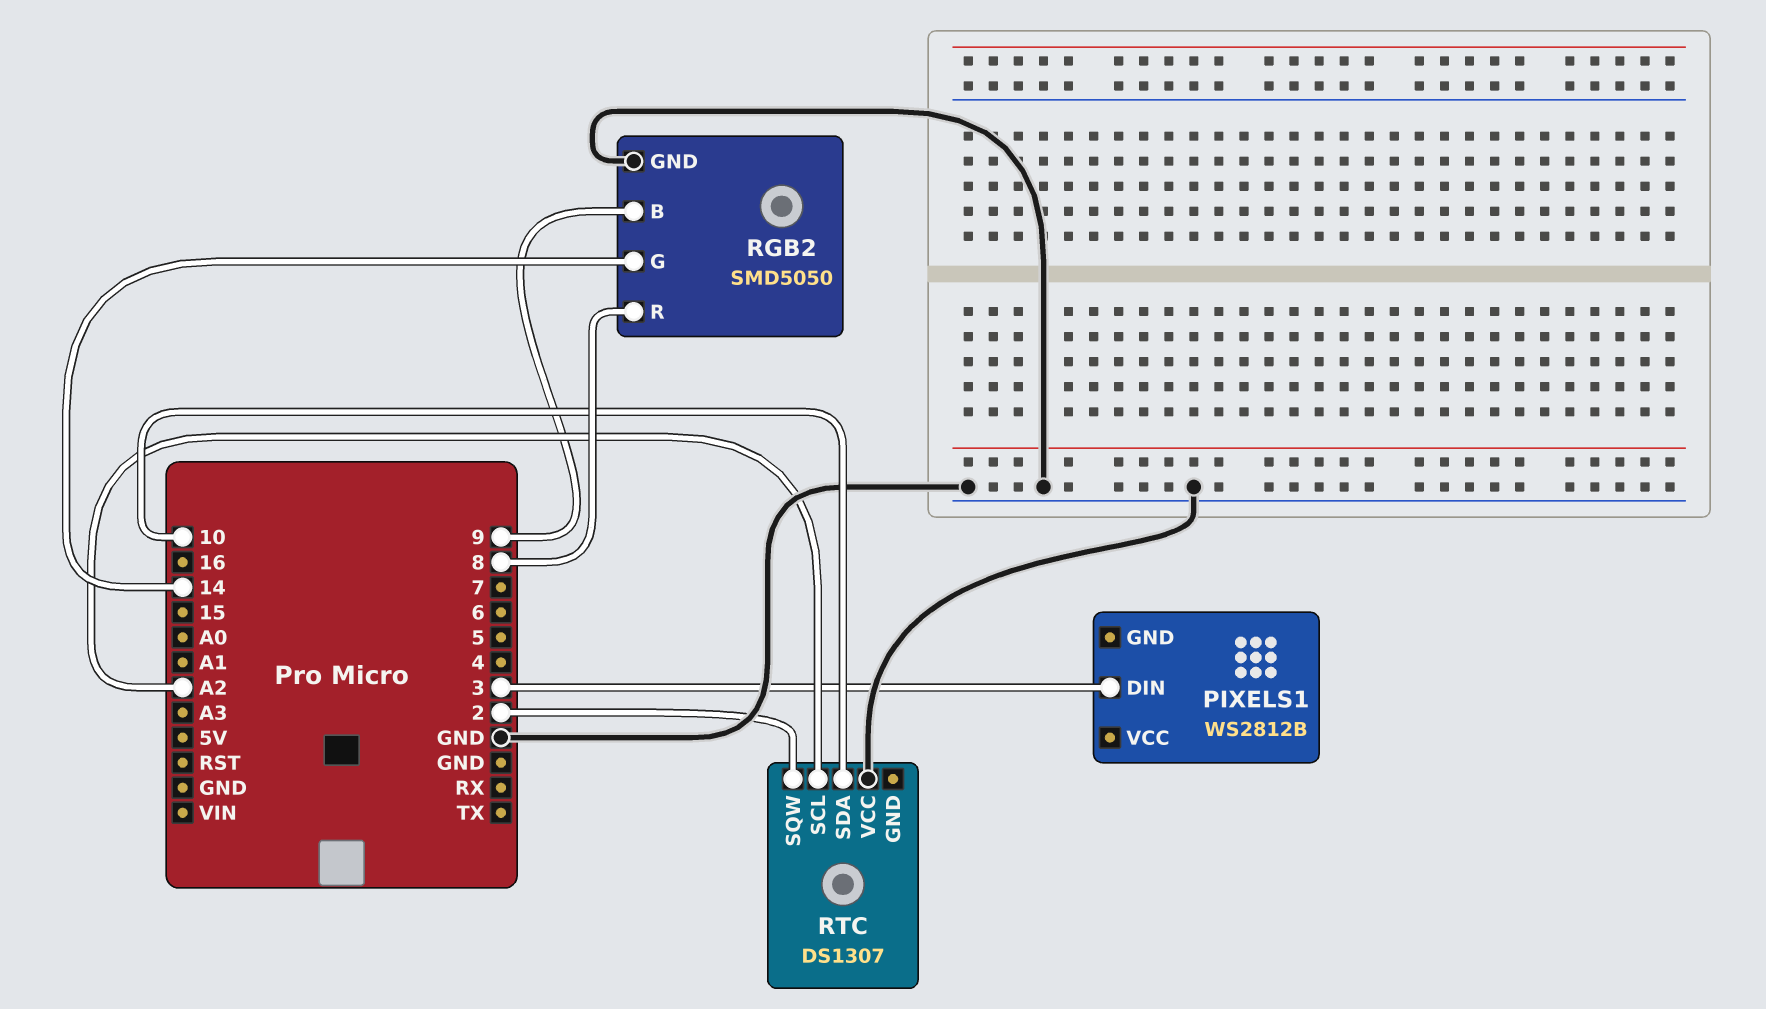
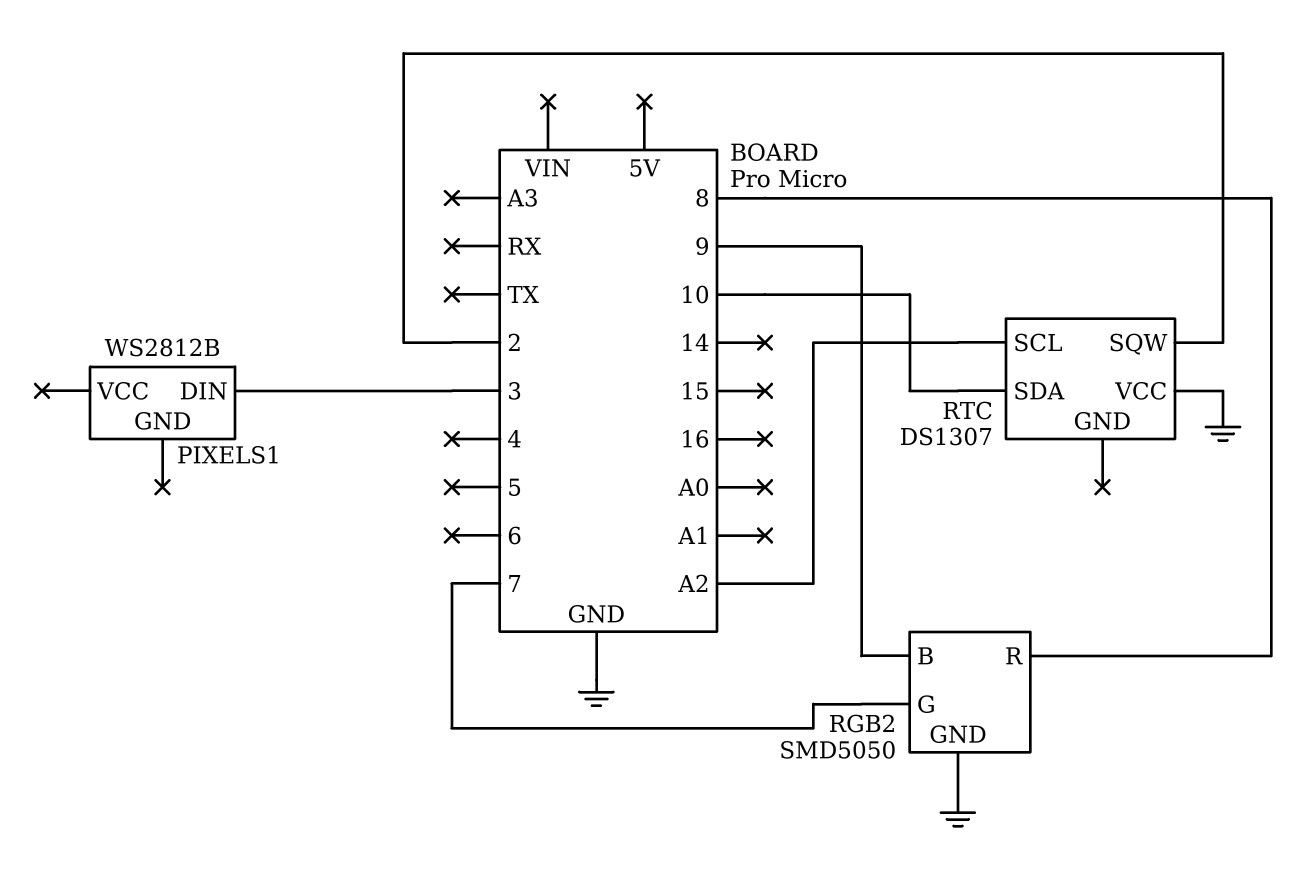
RGB2 pin G: 14 -> 7

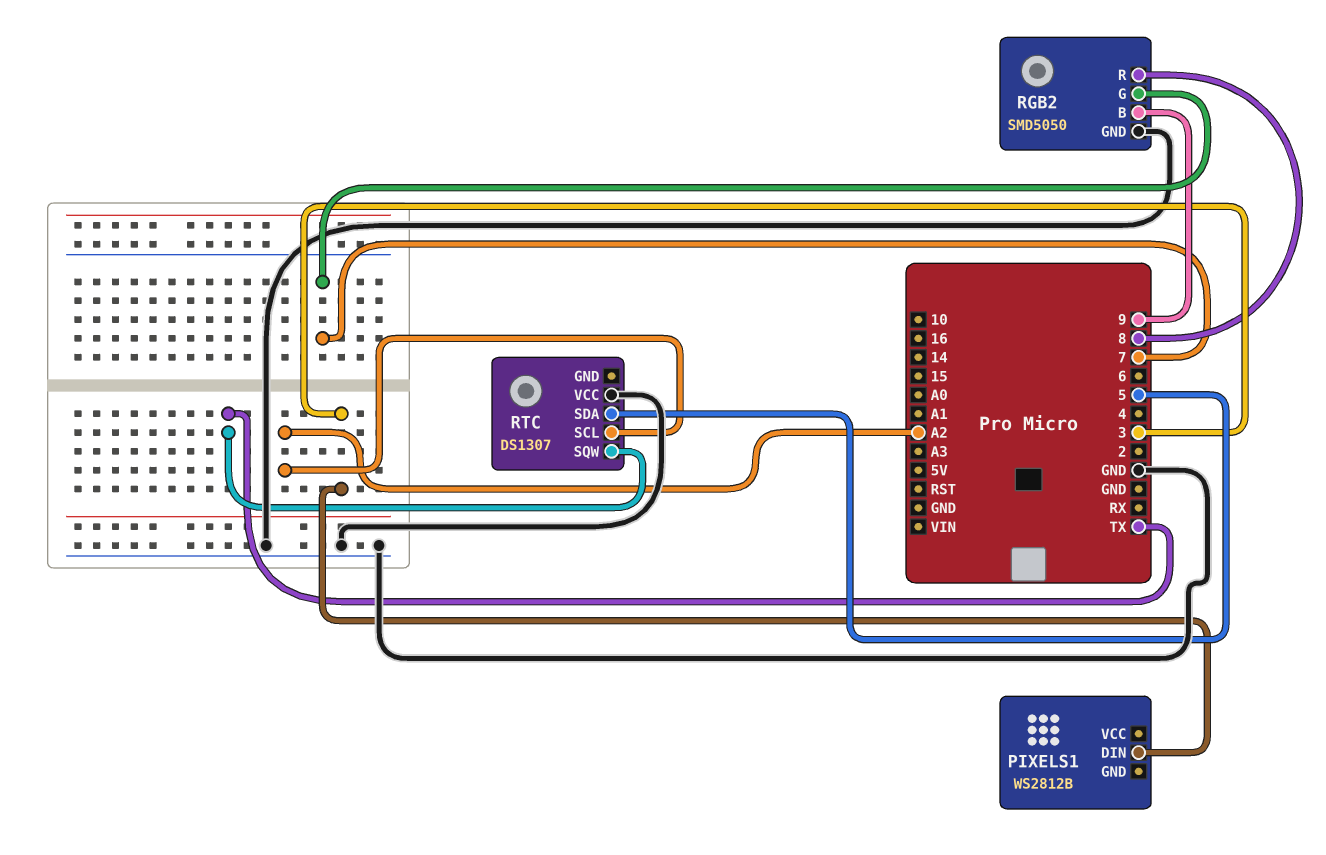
RTC pin SDA: 10 -> 5
RTC pin SQW: 2 -> TX

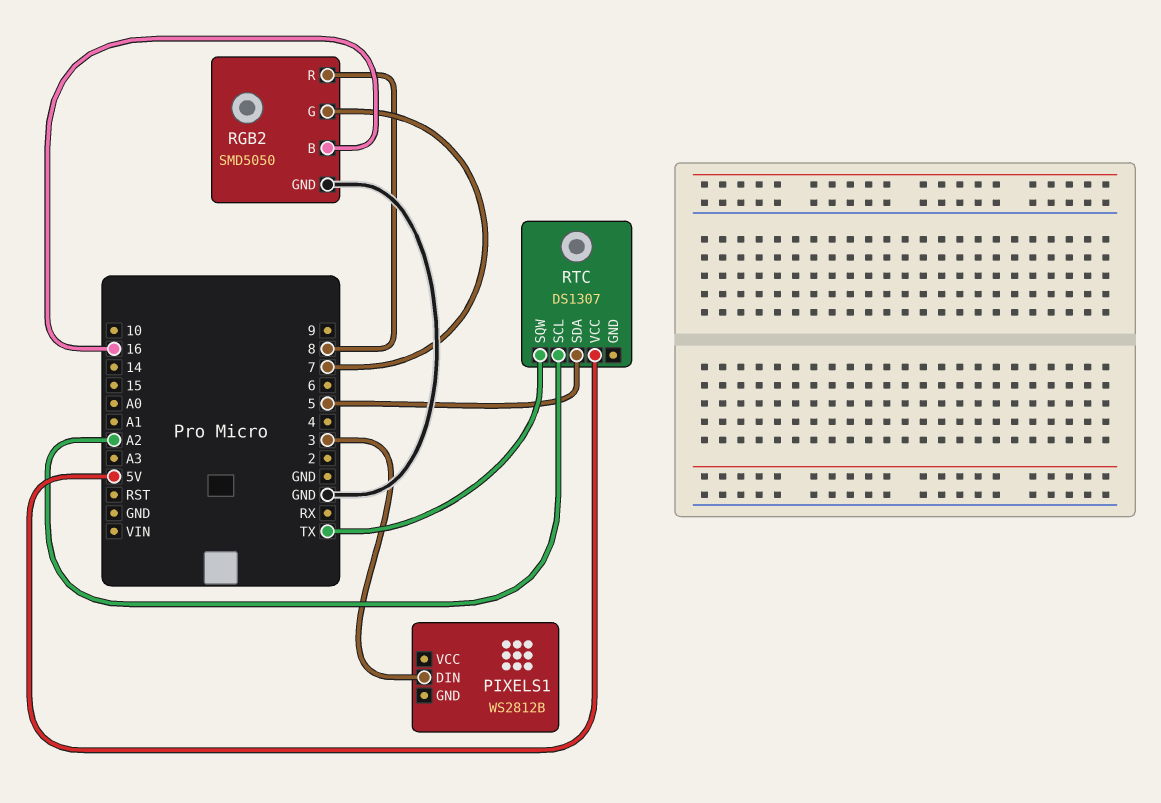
RGB2 pin B: 9 -> 16
RTC pin VCC: GND -> 5V

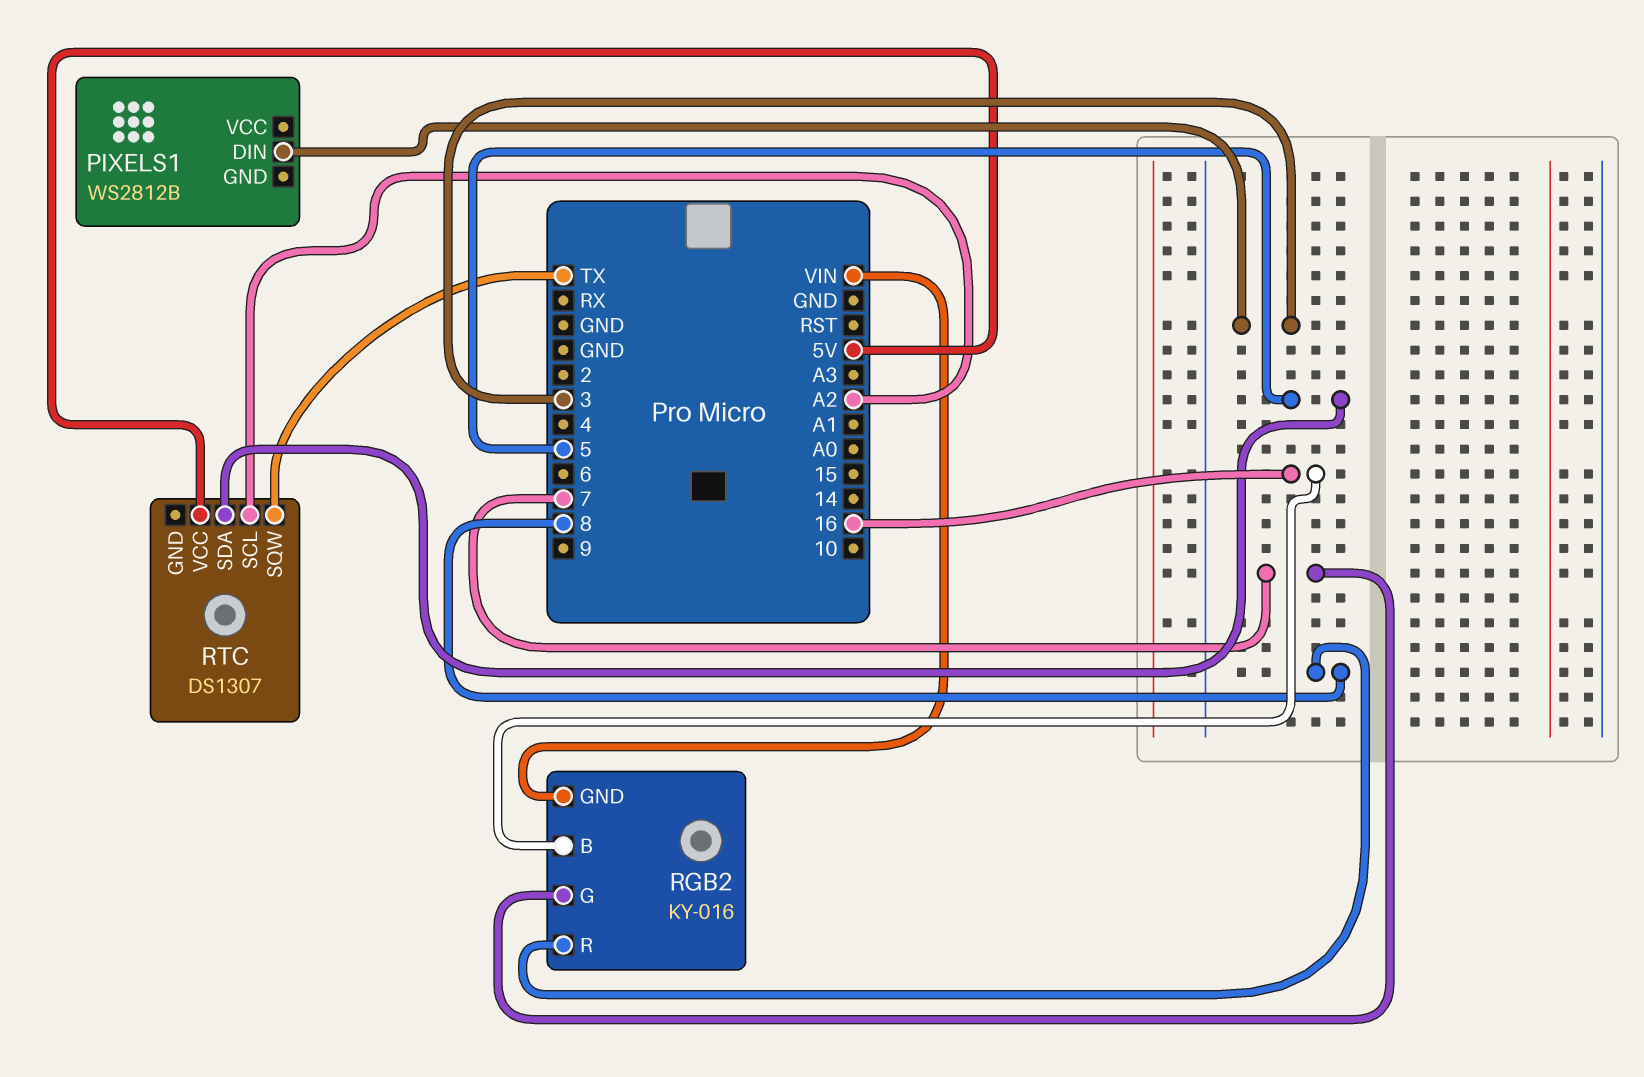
RGB2: SMD5050 -> KY-016
RGB2 pin GND: GND -> VIN

